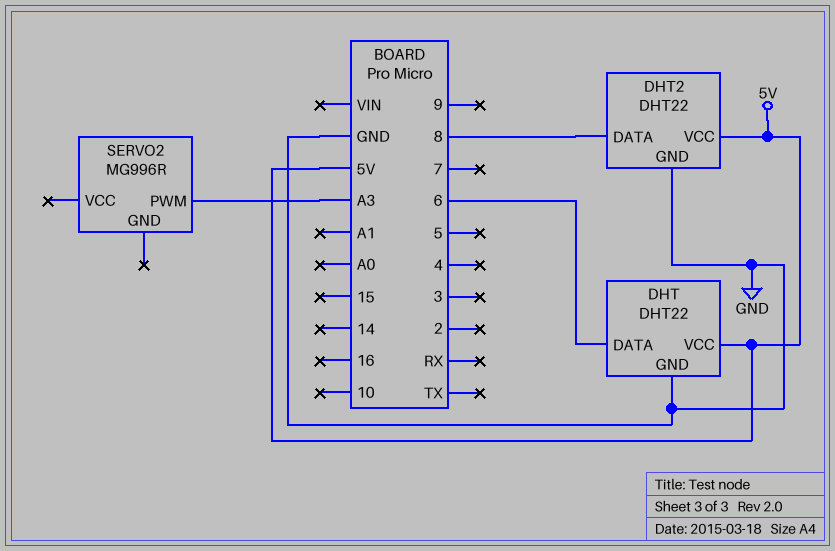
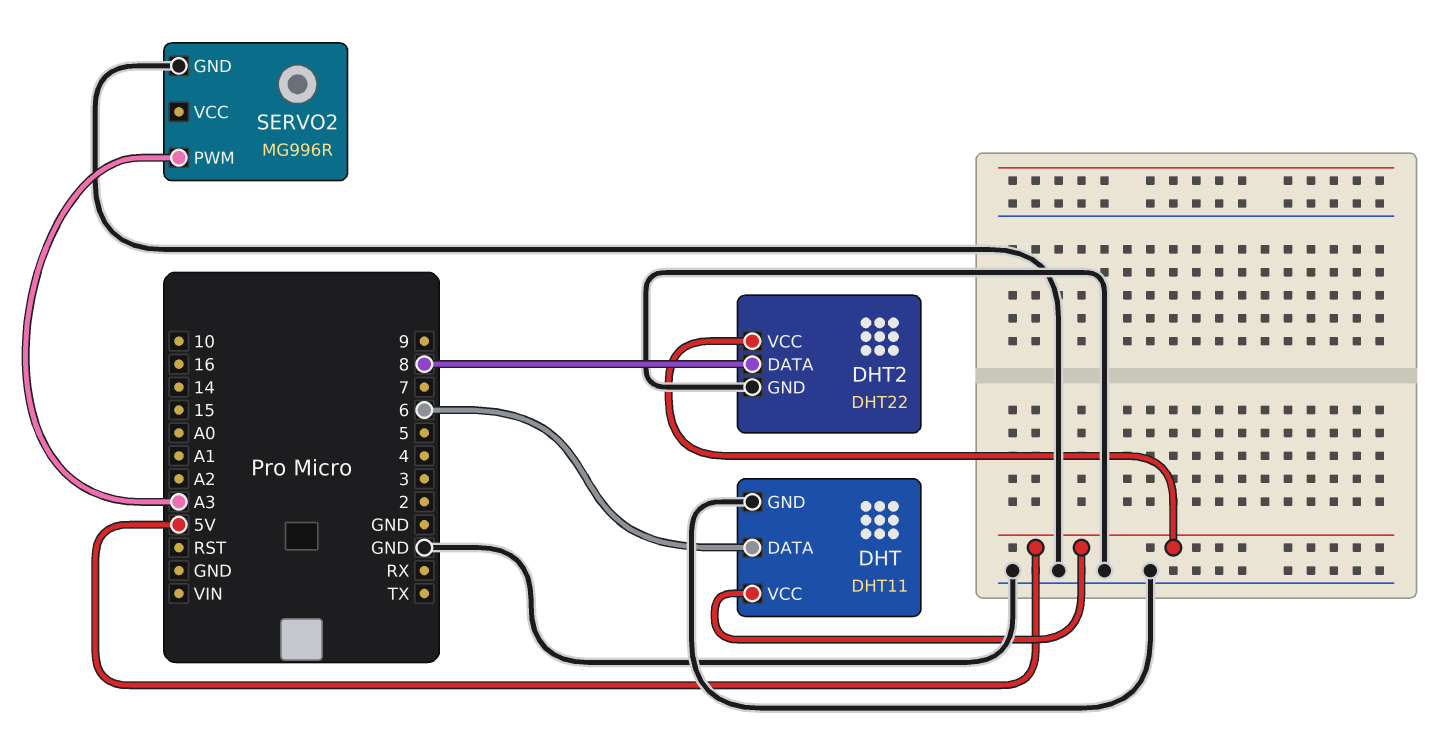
DHT: DHT22 -> DHT11
SERVO2 pin GND: none -> GND

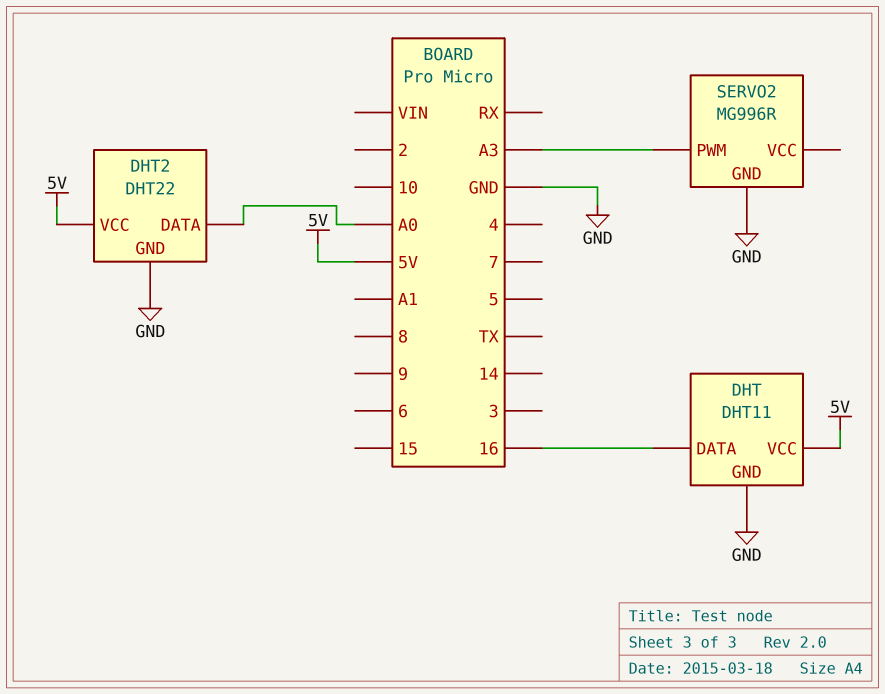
DHT pin DATA: 6 -> 16
DHT2 pin DATA: 8 -> A0

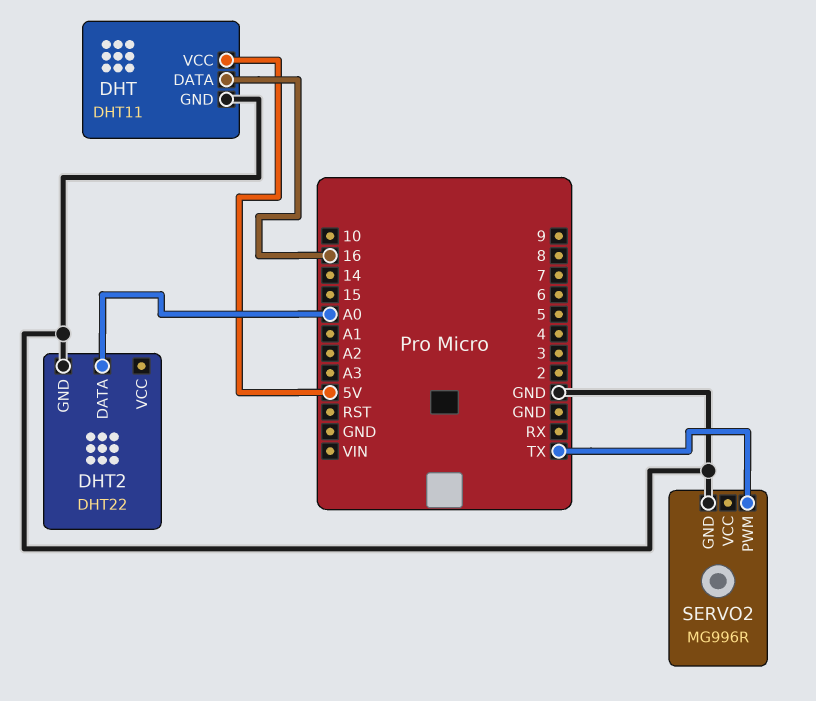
DHT2 pin VCC: 5V -> none
SERVO2 pin PWM: A3 -> TX

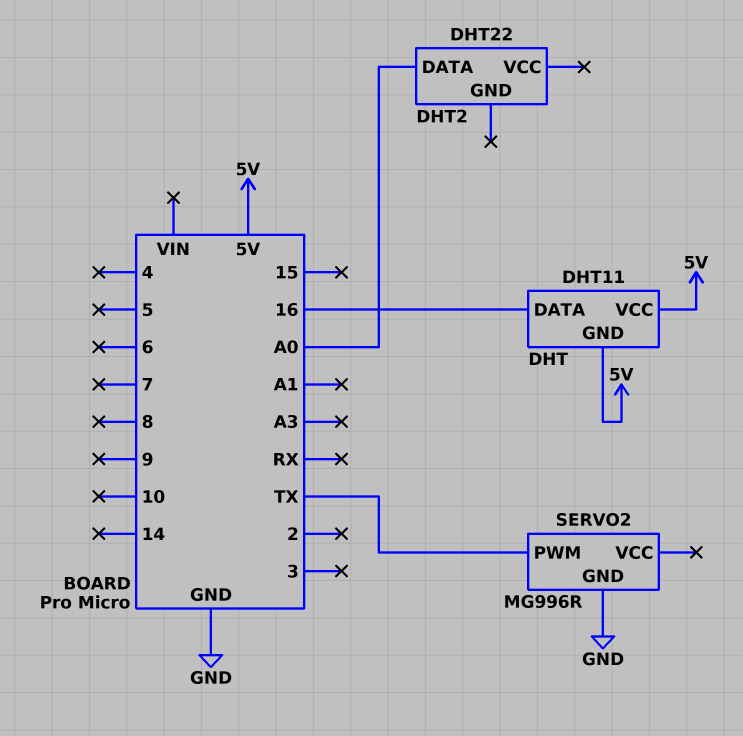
DHT pin GND: GND -> 5V
DHT2 pin GND: GND -> none

